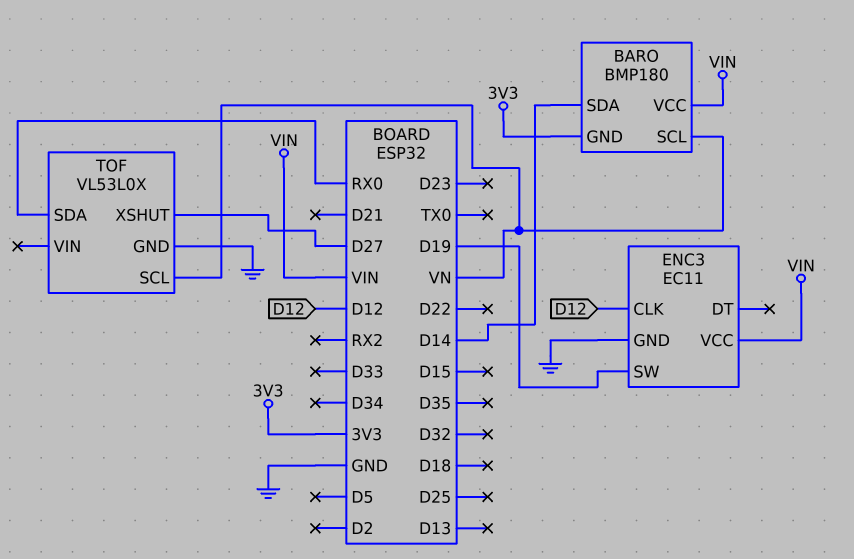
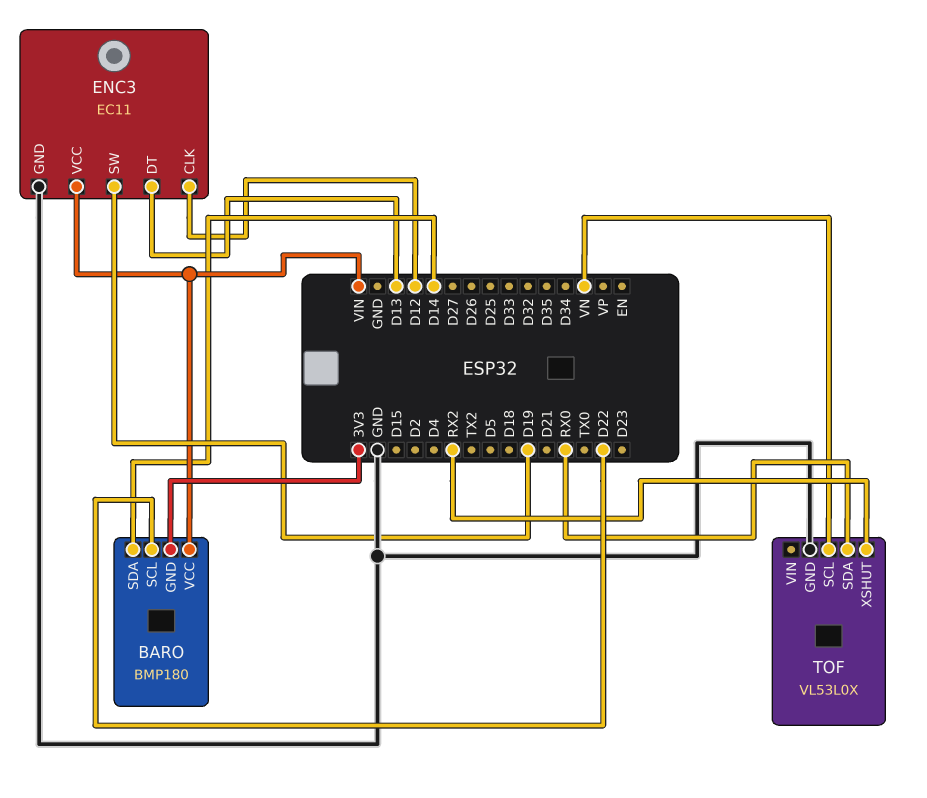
BARO pin SCL: VN -> D22
ENC3 pin DT: none -> D13
TOF pin XSHUT: D27 -> RX2

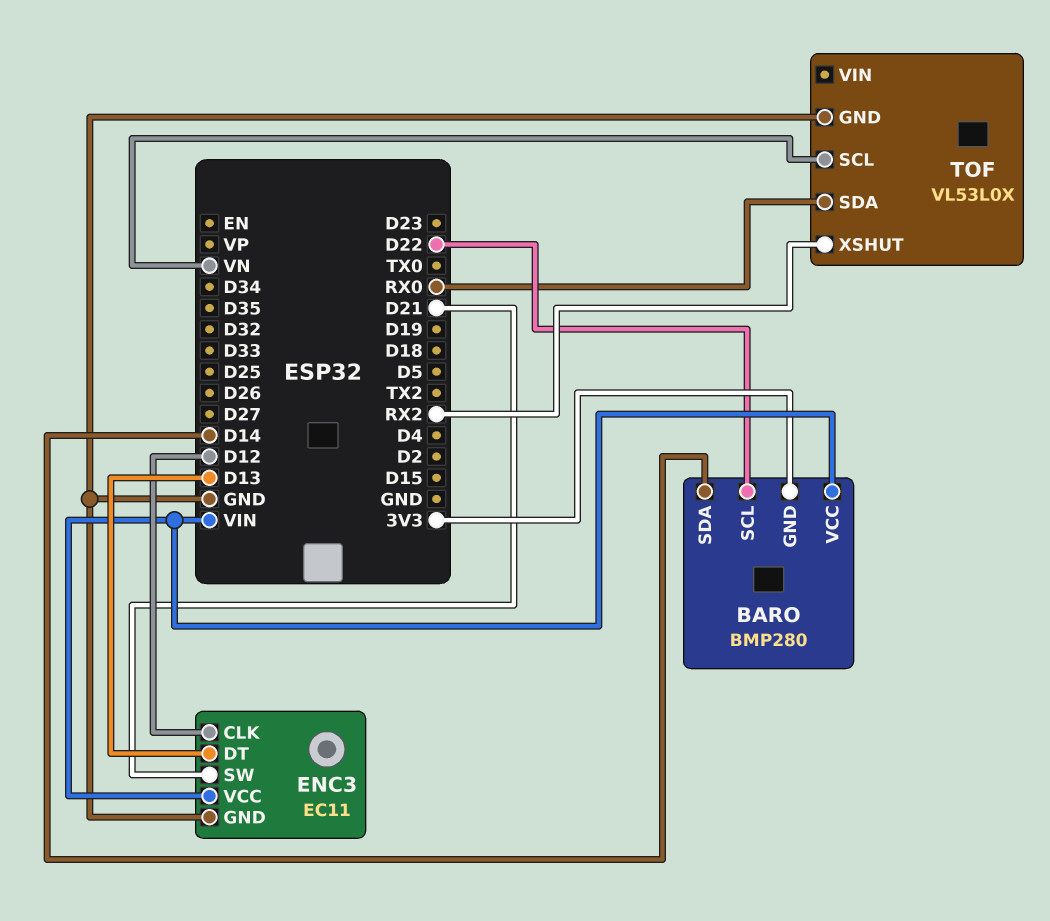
BARO: BMP180 -> BMP280
ENC3 pin SW: D19 -> D21

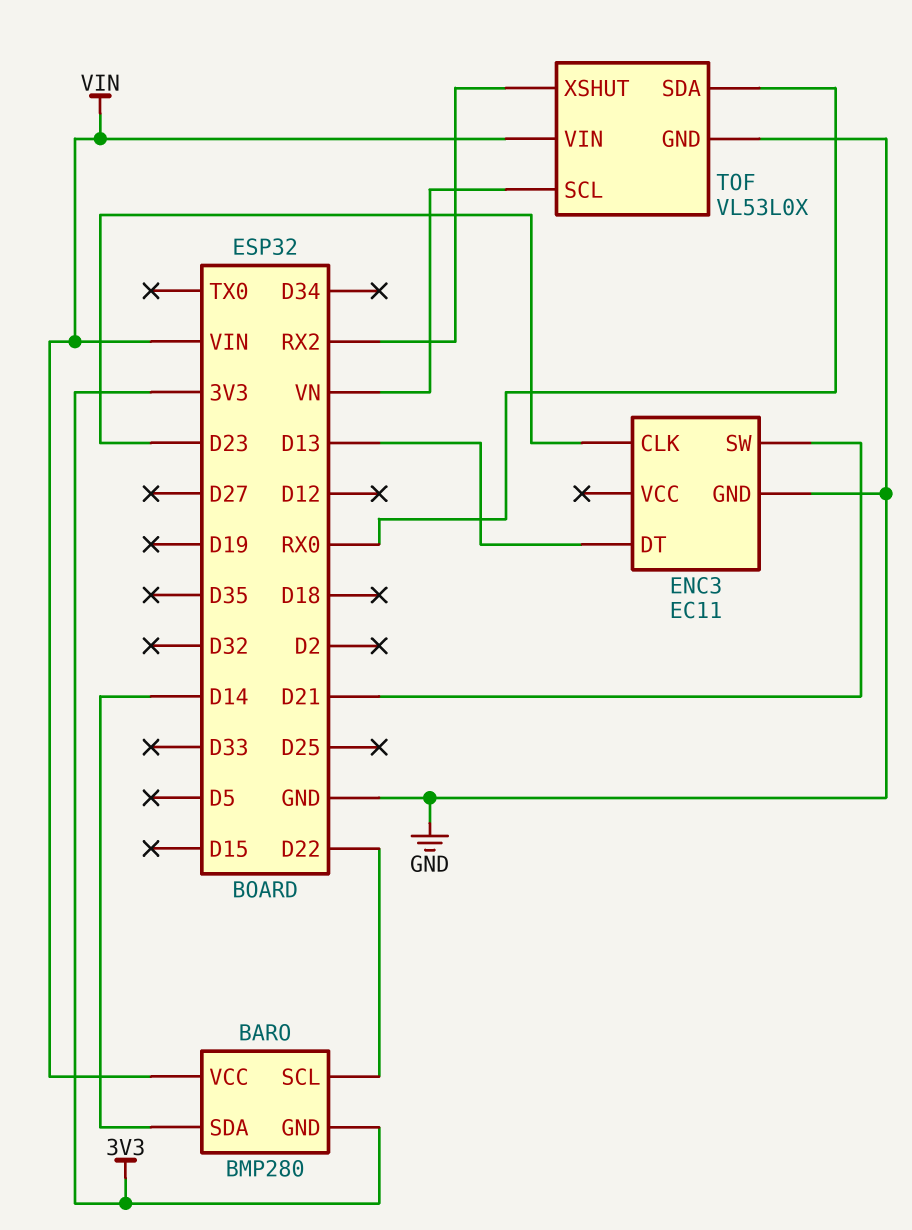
ENC3 pin CLK: D12 -> D23
ENC3 pin VCC: VIN -> none
TOF pin VIN: none -> VIN

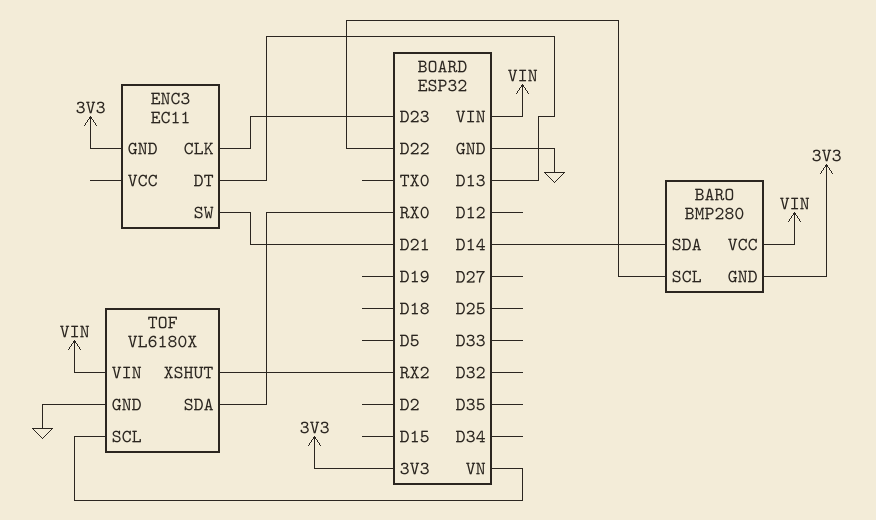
ENC3 pin GND: GND -> 3V3
TOF: VL53L0X -> VL6180X

